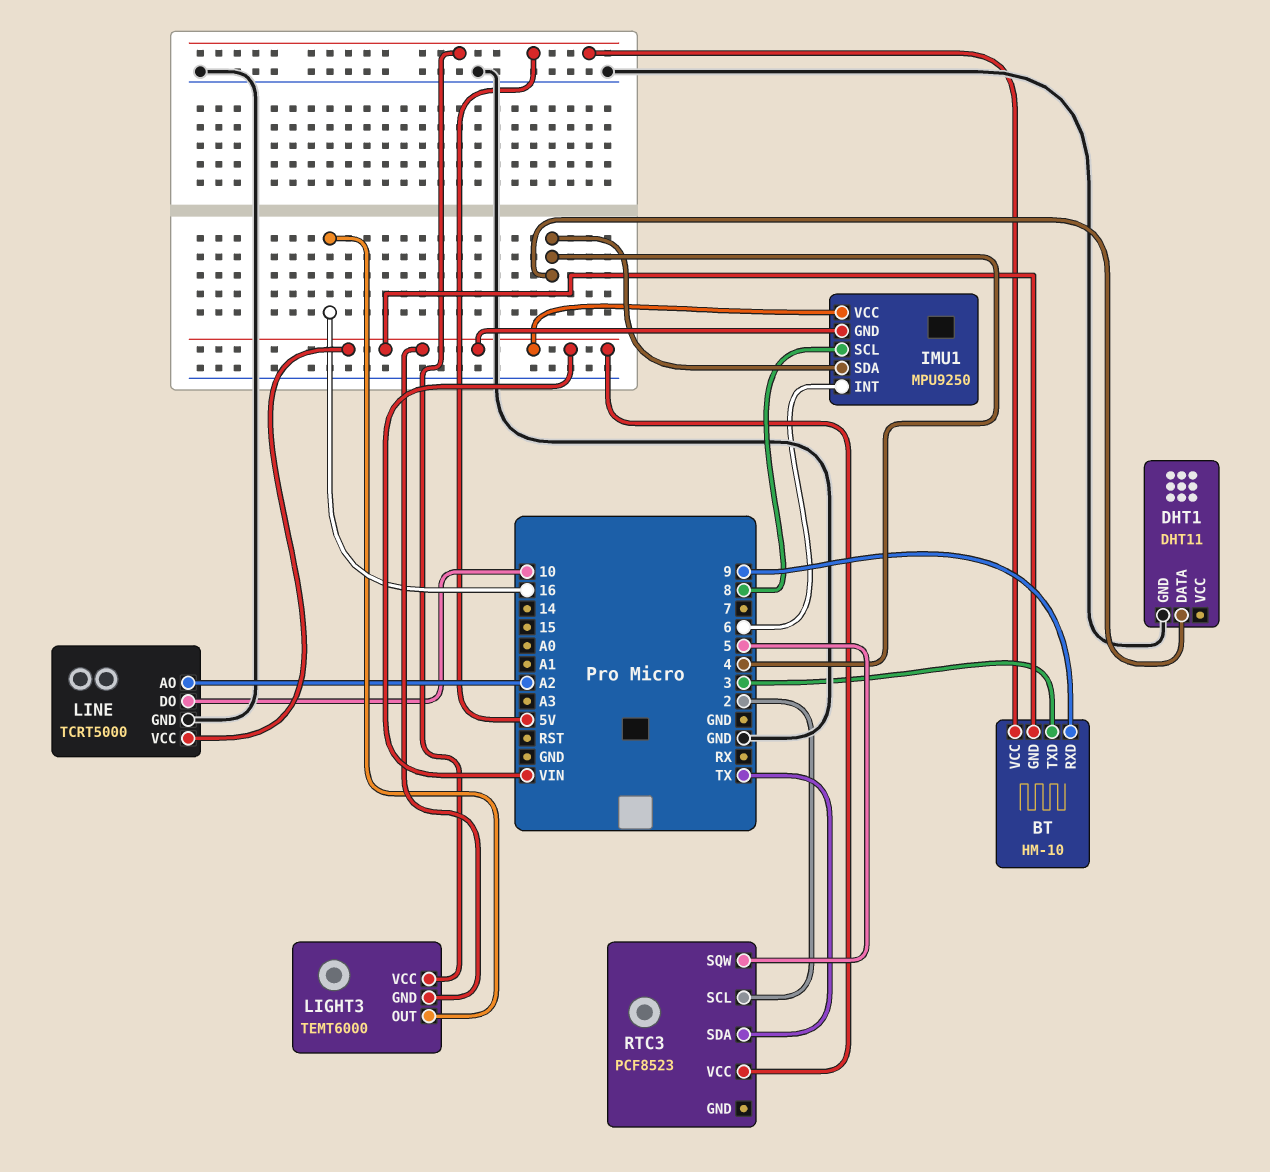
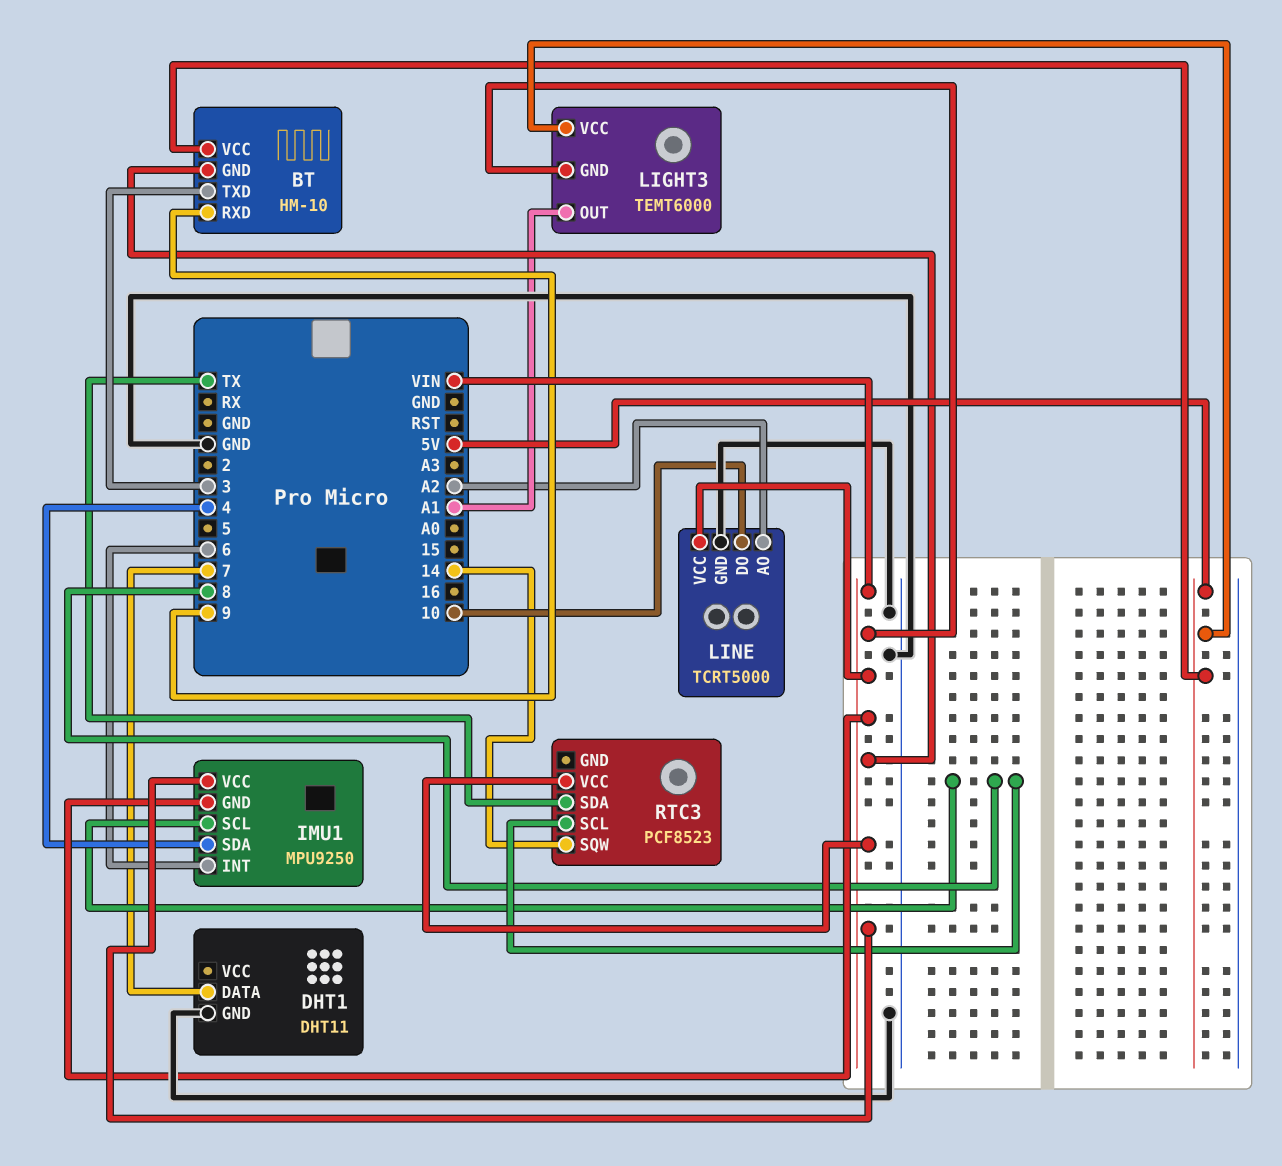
DHT1 pin DATA: 4 -> 7
LIGHT3 pin OUT: 16 -> A1
RTC3 pin SCL: 2 -> 8
RTC3 pin SQW: 5 -> 14

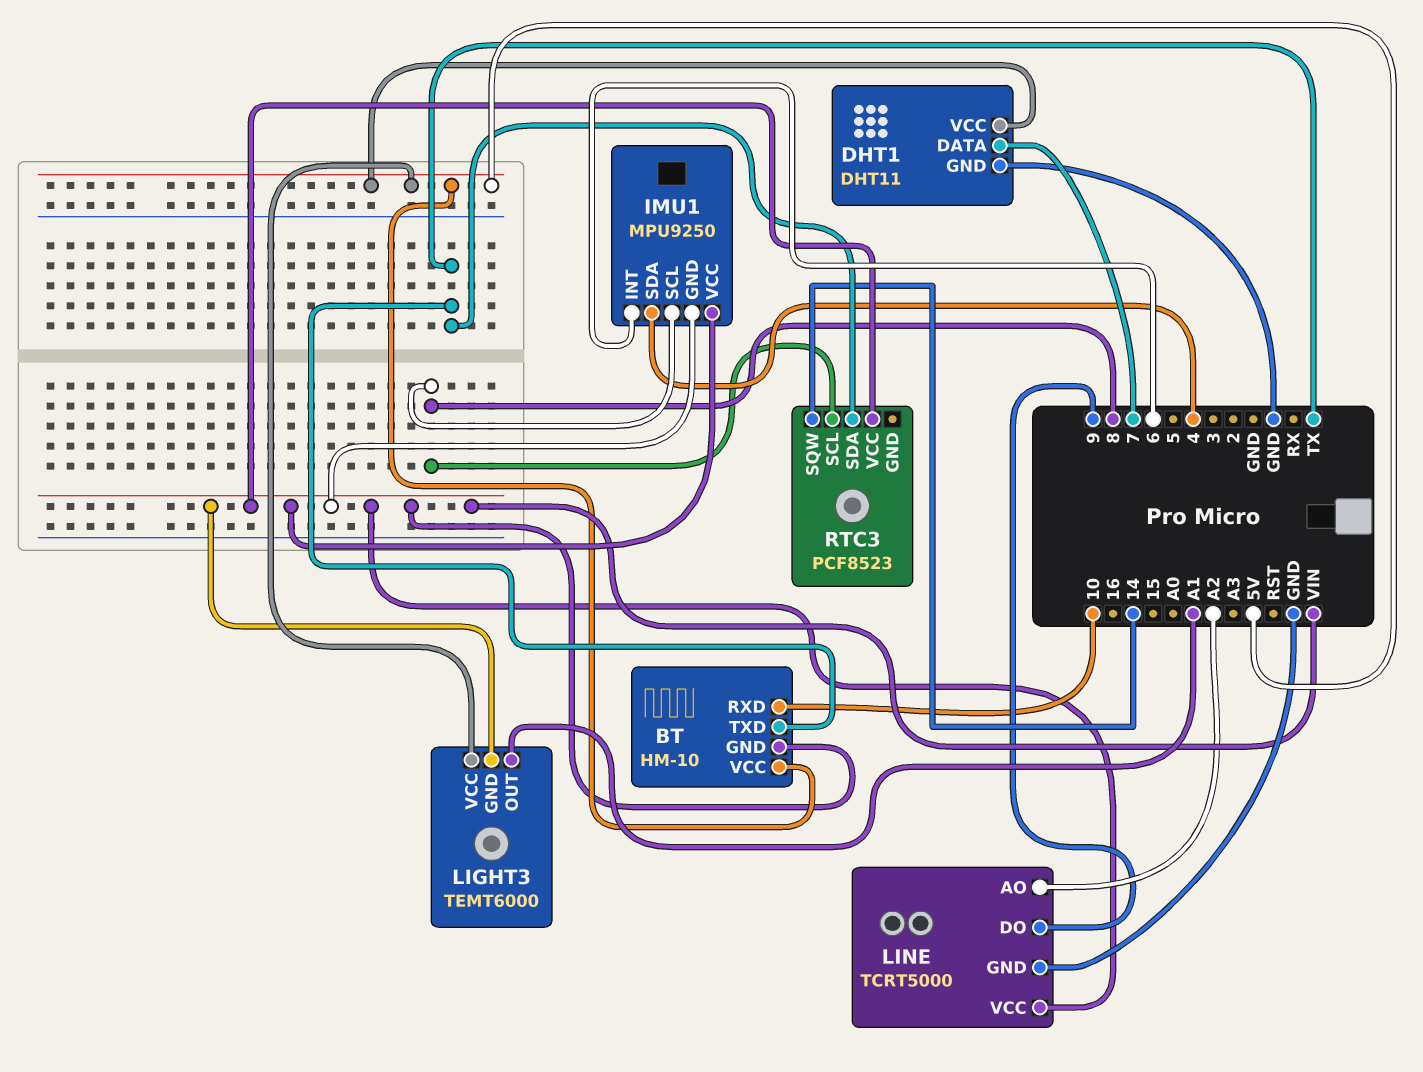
BT pin RXD: 9 -> 10
BT pin TXD: 3 -> TX
DHT1 pin VCC: none -> 5V
LINE pin DO: 10 -> 9

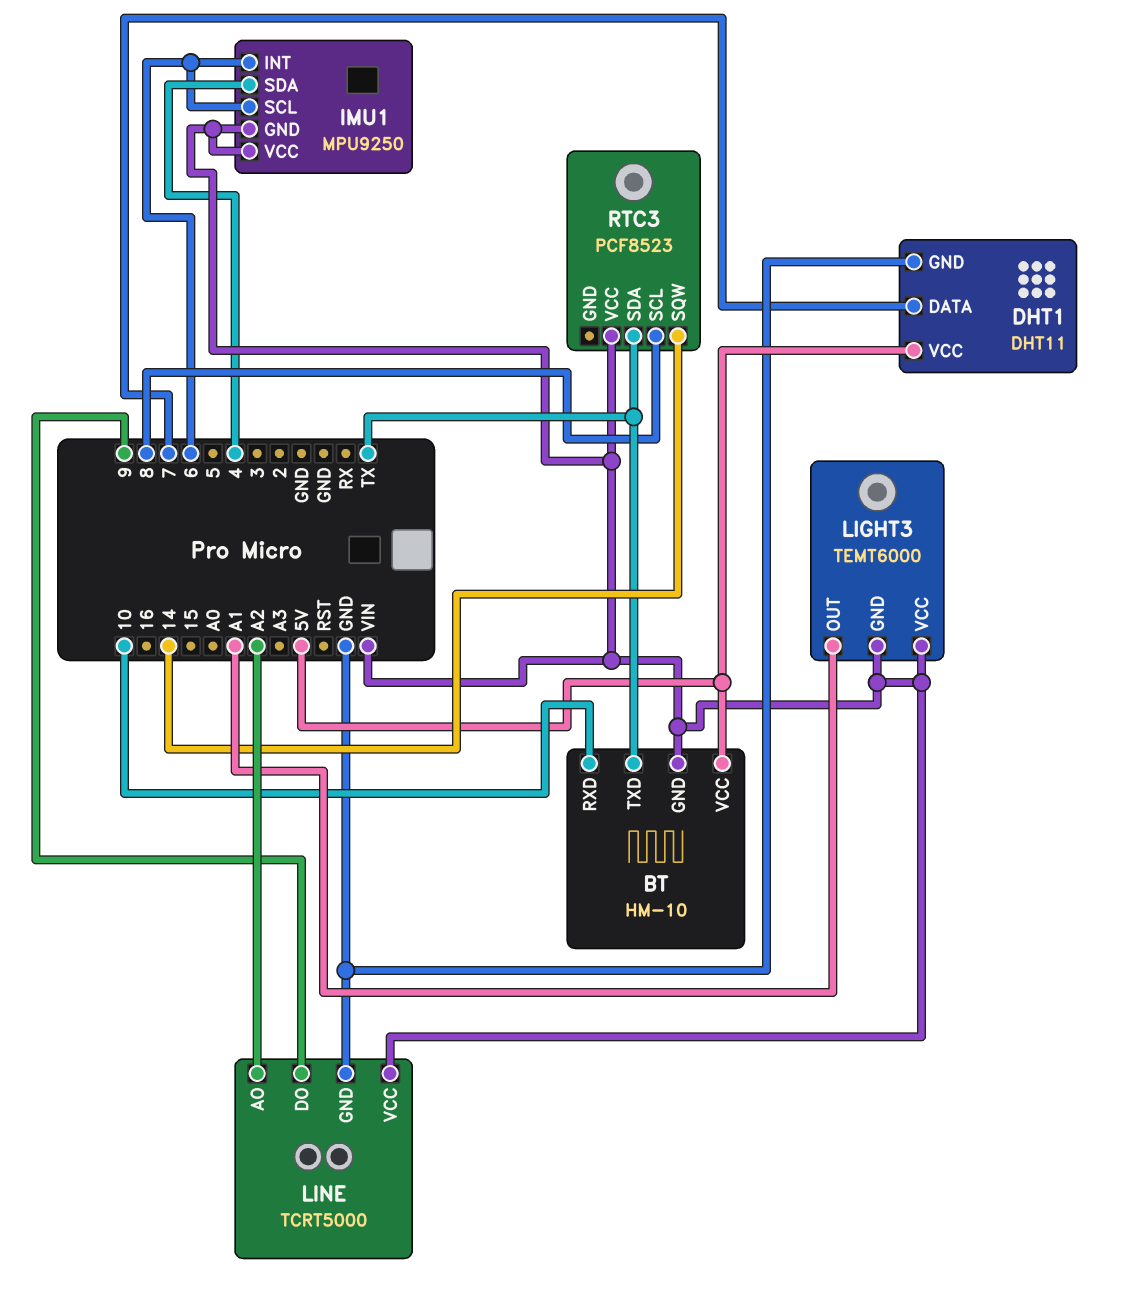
IMU1 pin SCL: 8 -> 6
LIGHT3 pin VCC: 5V -> VIN

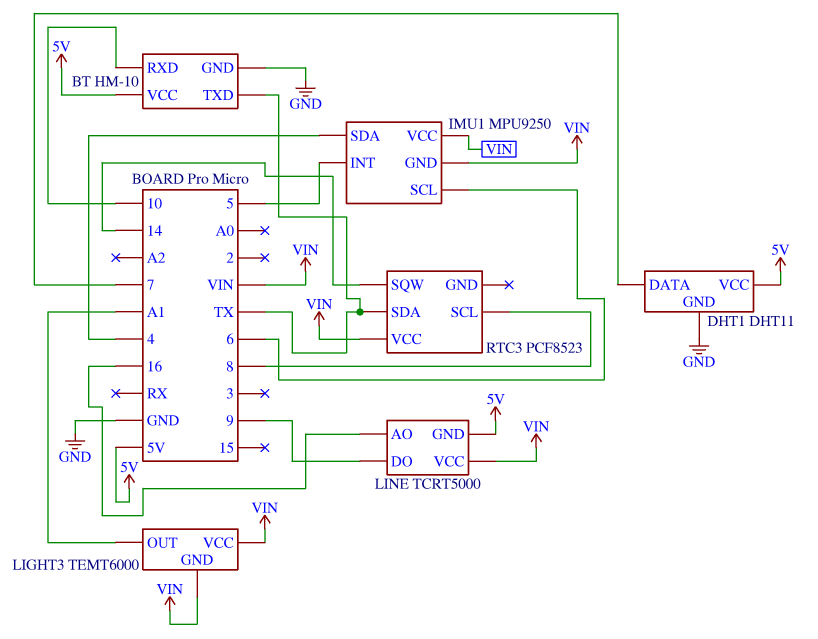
BT pin GND: VIN -> GND
IMU1 pin INT: 6 -> 5
LINE pin AO: A2 -> 16
LINE pin GND: GND -> 5V

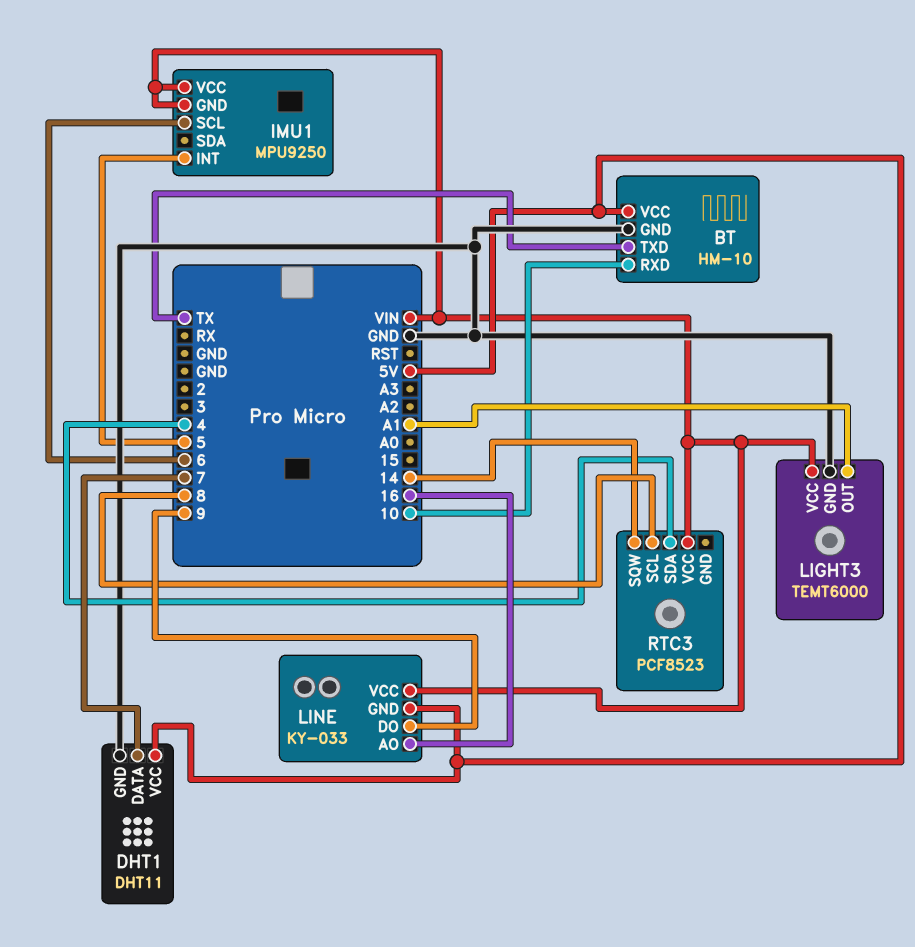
IMU1 pin SDA: 4 -> none
LIGHT3 pin GND: VIN -> GND
LINE: TCRT5000 -> KY-033
RTC3 pin SDA: TX -> 4

